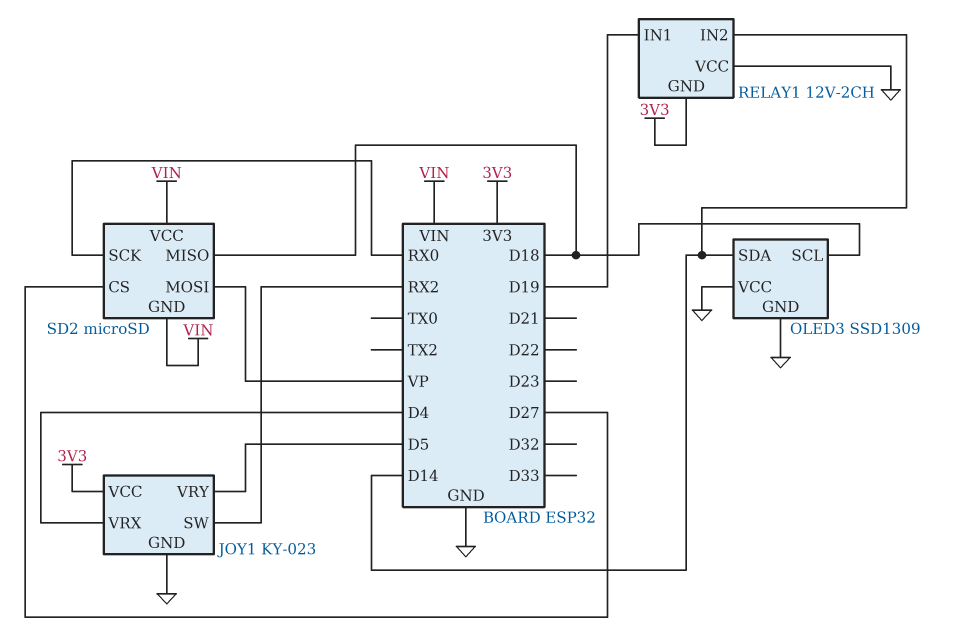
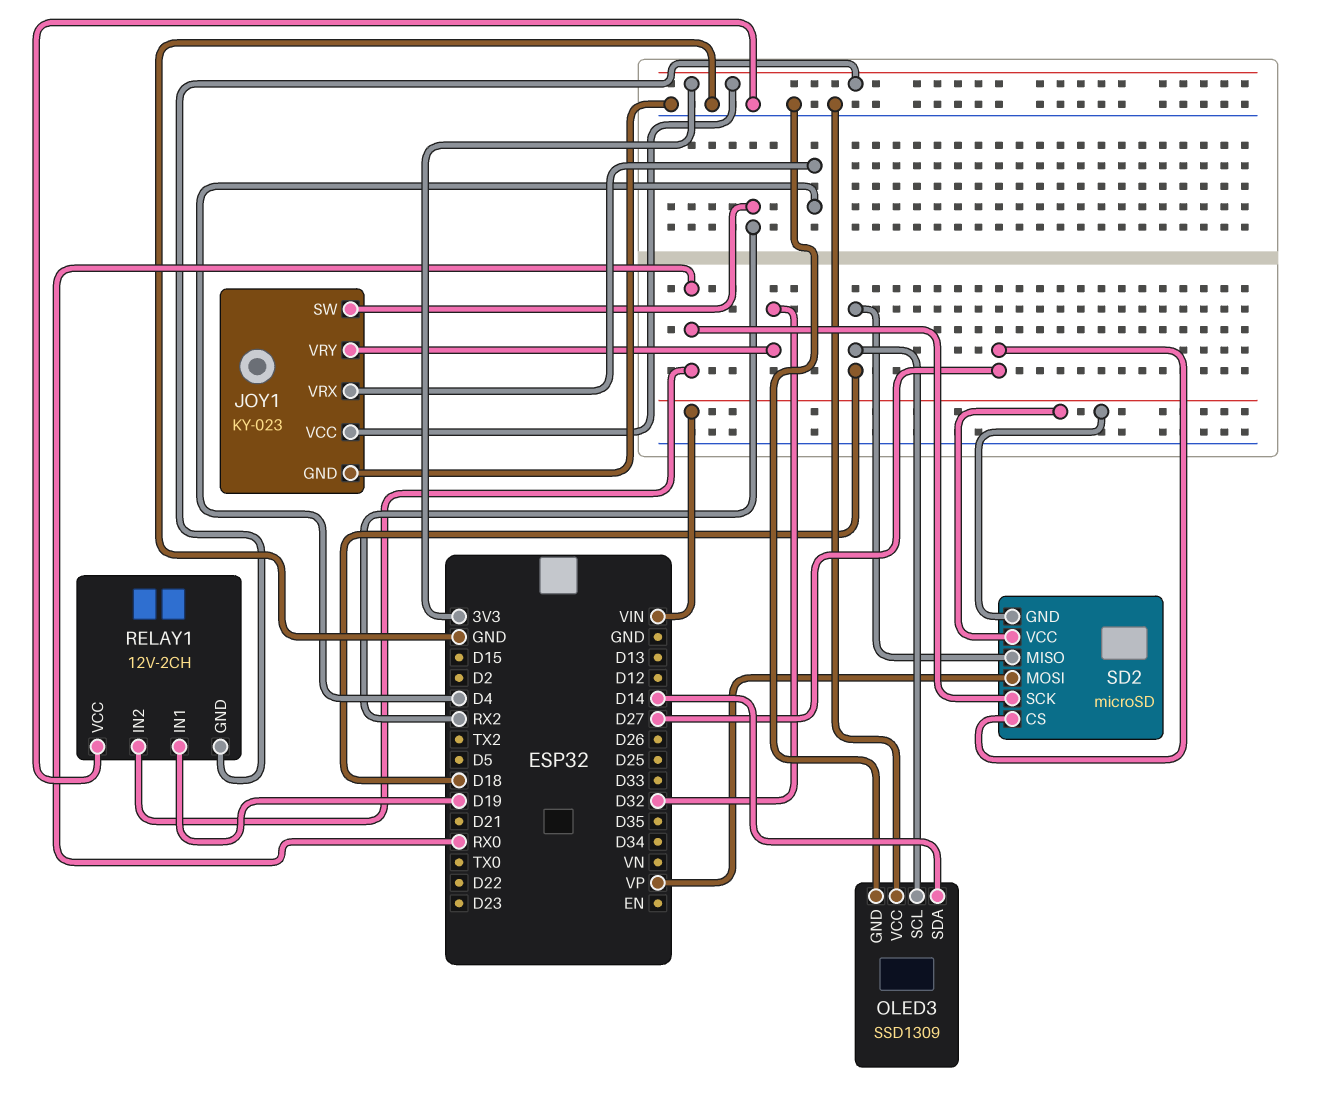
JOY1 pin VRY: D5 -> D32
RELAY1 pin IN2: D14 -> RX0

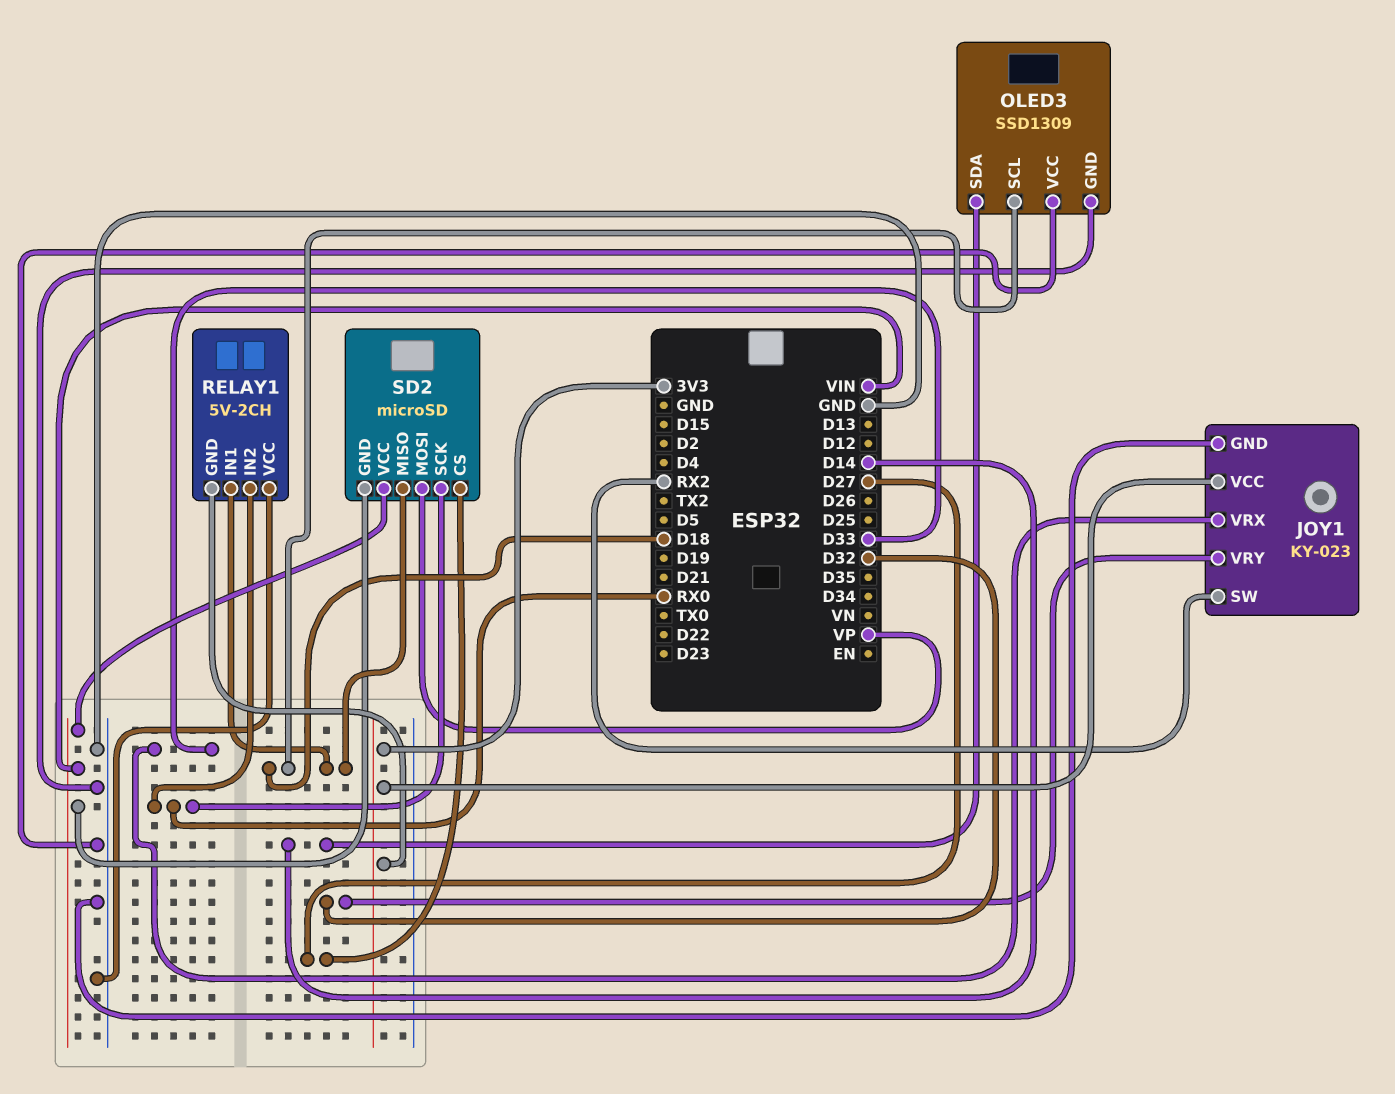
JOY1 pin VRX: D4 -> D33
RELAY1: 12V-2CH -> 5V-2CH
RELAY1 pin IN1: D19 -> D18

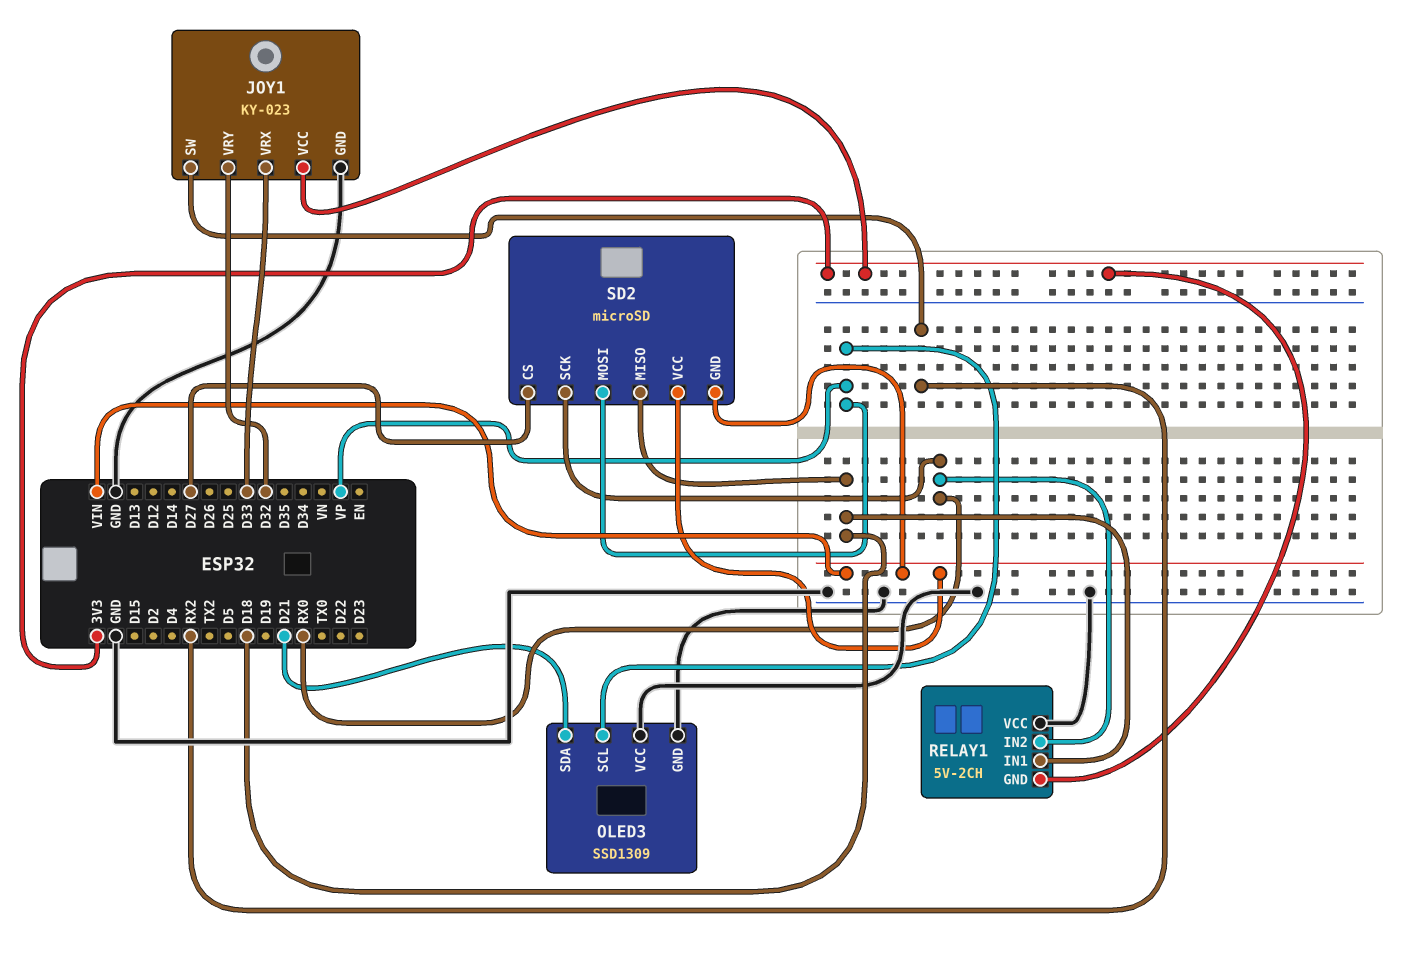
OLED3 pin SCL: D18 -> VP
OLED3 pin SDA: D14 -> D21

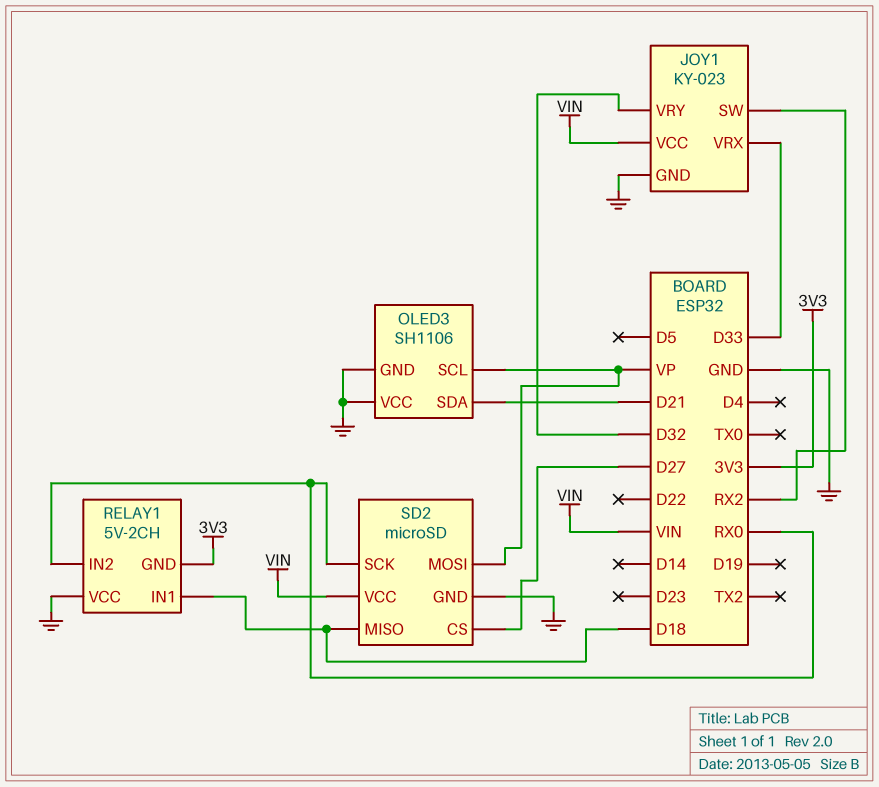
JOY1 pin VCC: 3V3 -> VIN
OLED3: SSD1309 -> SH1106
SD2 pin GND: VIN -> GND

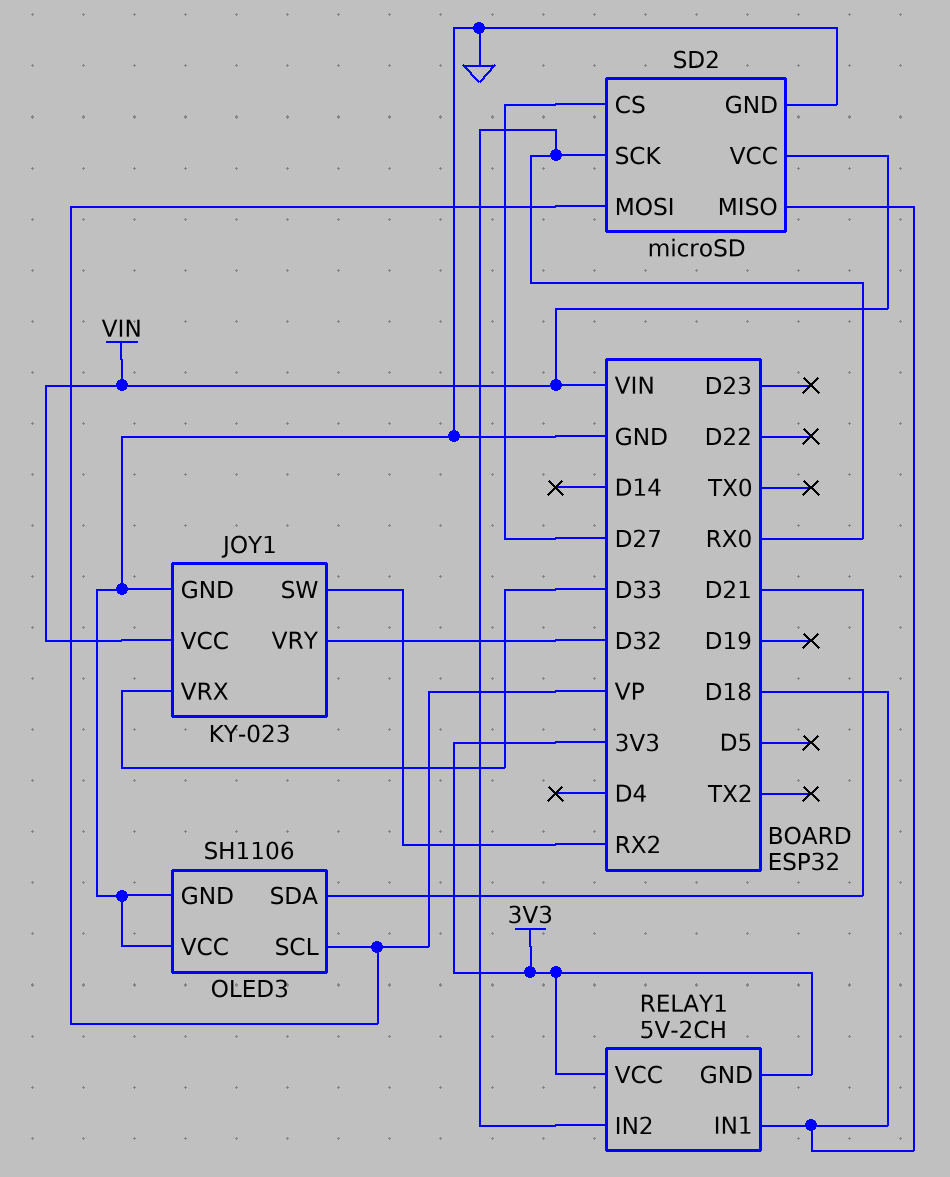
RELAY1 pin VCC: GND -> 3V3

